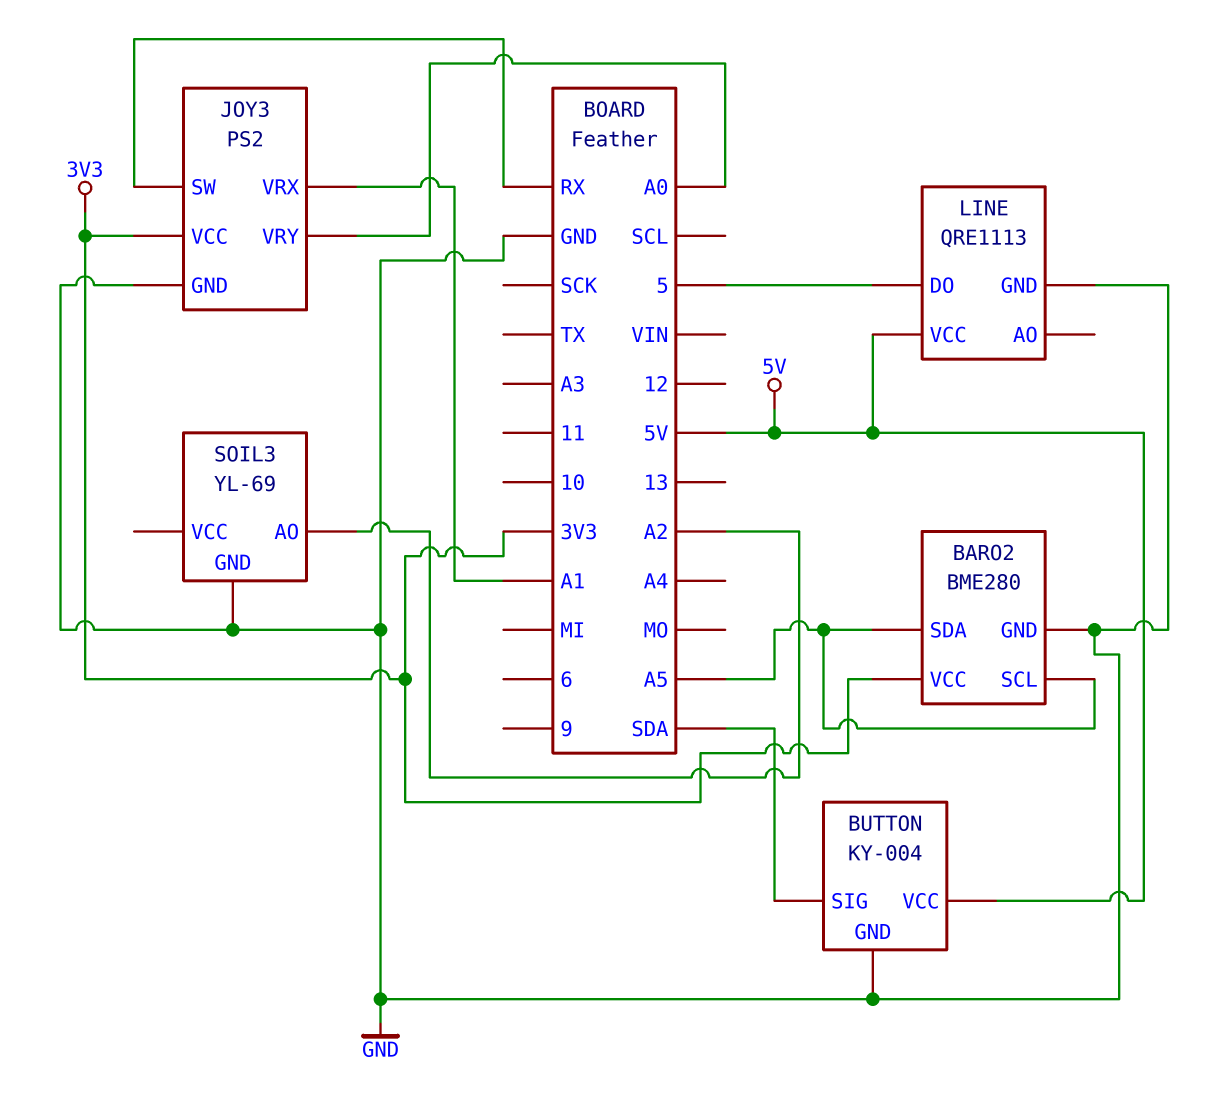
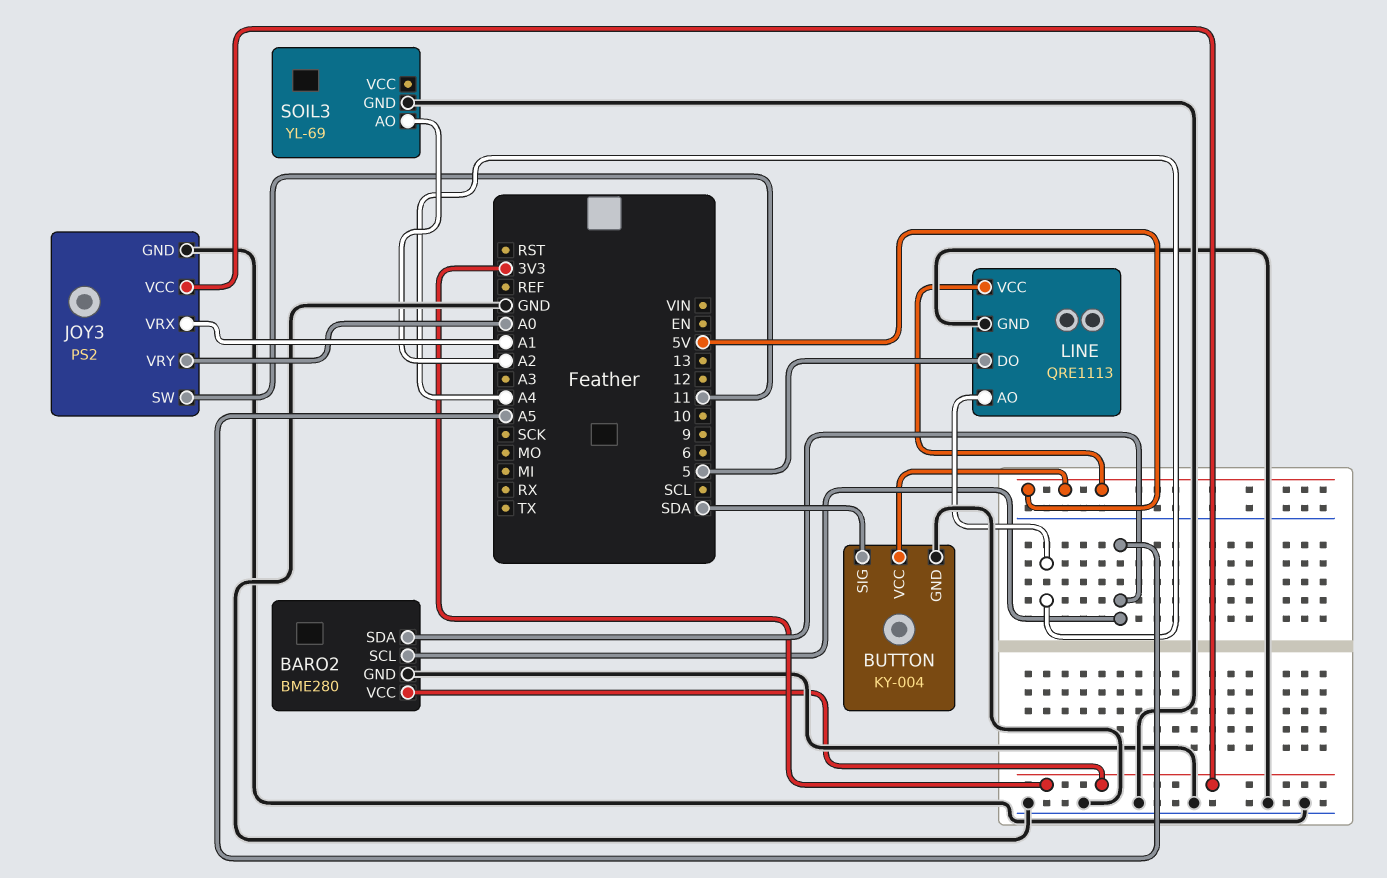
JOY3 pin SW: RX -> 11
LINE pin AO: none -> A4

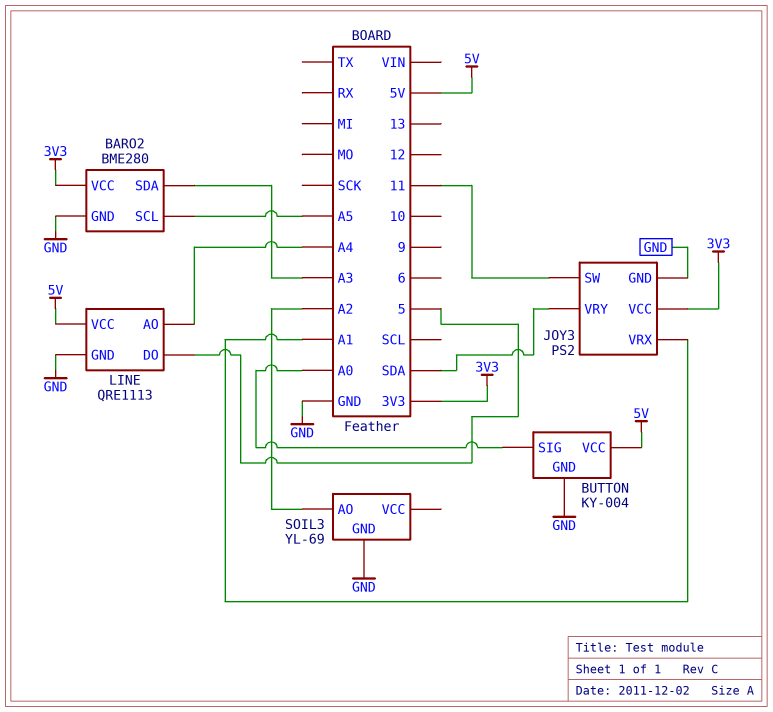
BARO2 pin SDA: A5 -> A3
BUTTON pin SIG: SDA -> A0
JOY3 pin VRY: A0 -> SDA

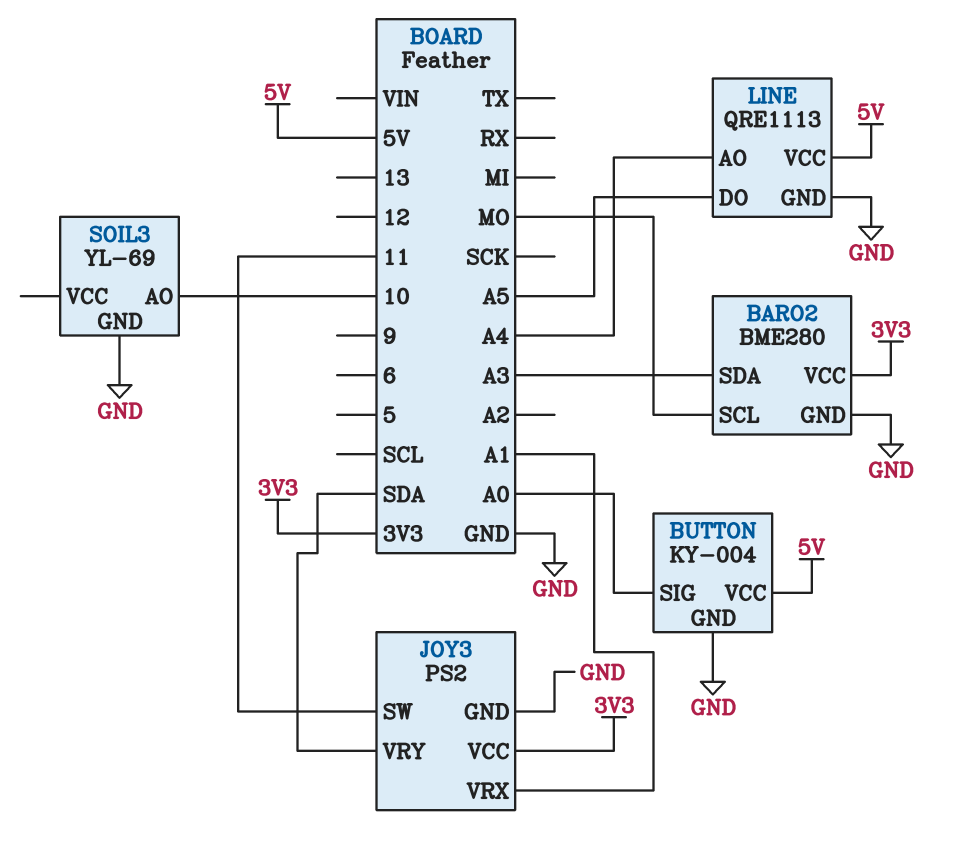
BARO2 pin SCL: A5 -> MO
LINE pin DO: 5 -> A5
SOIL3 pin AO: A2 -> 10

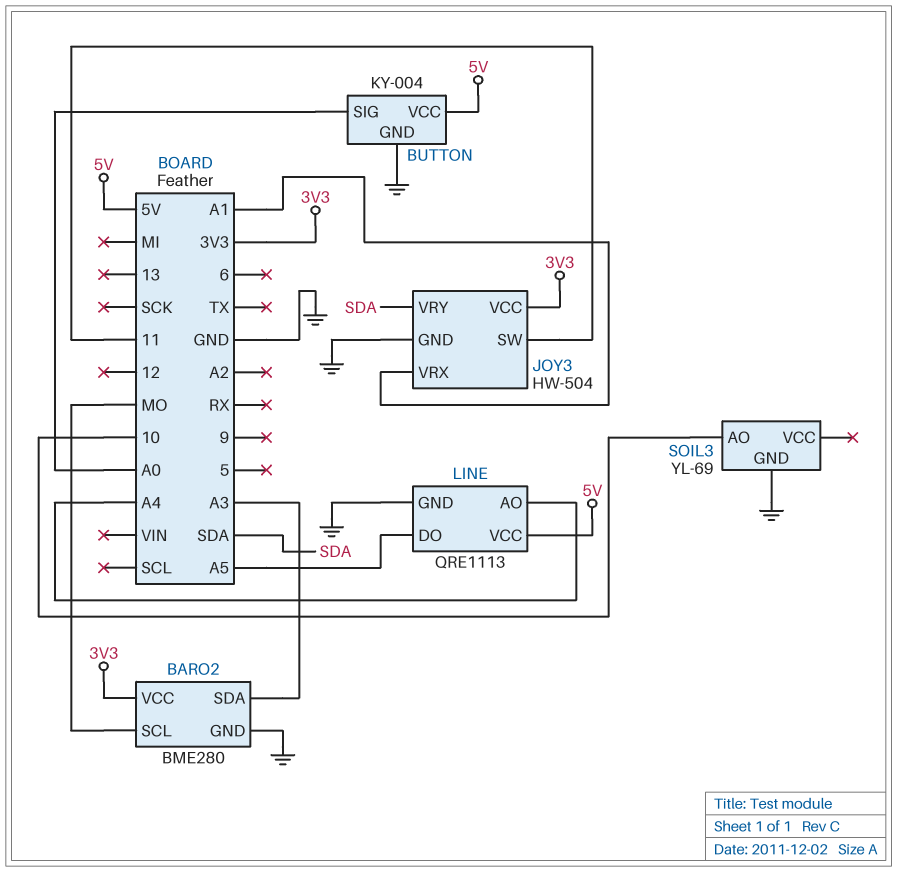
JOY3: PS2 -> HW-504

